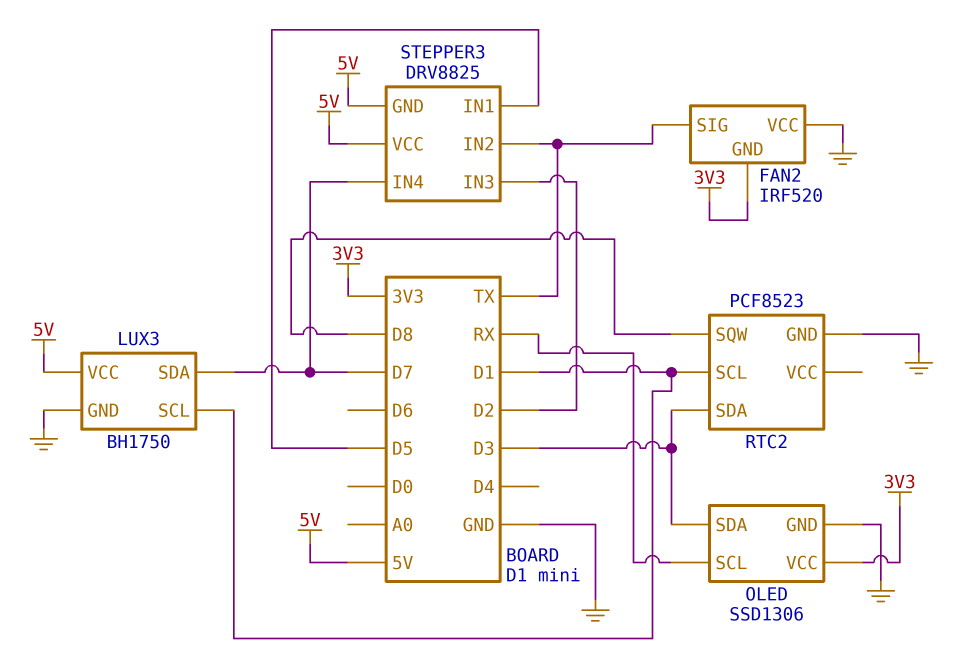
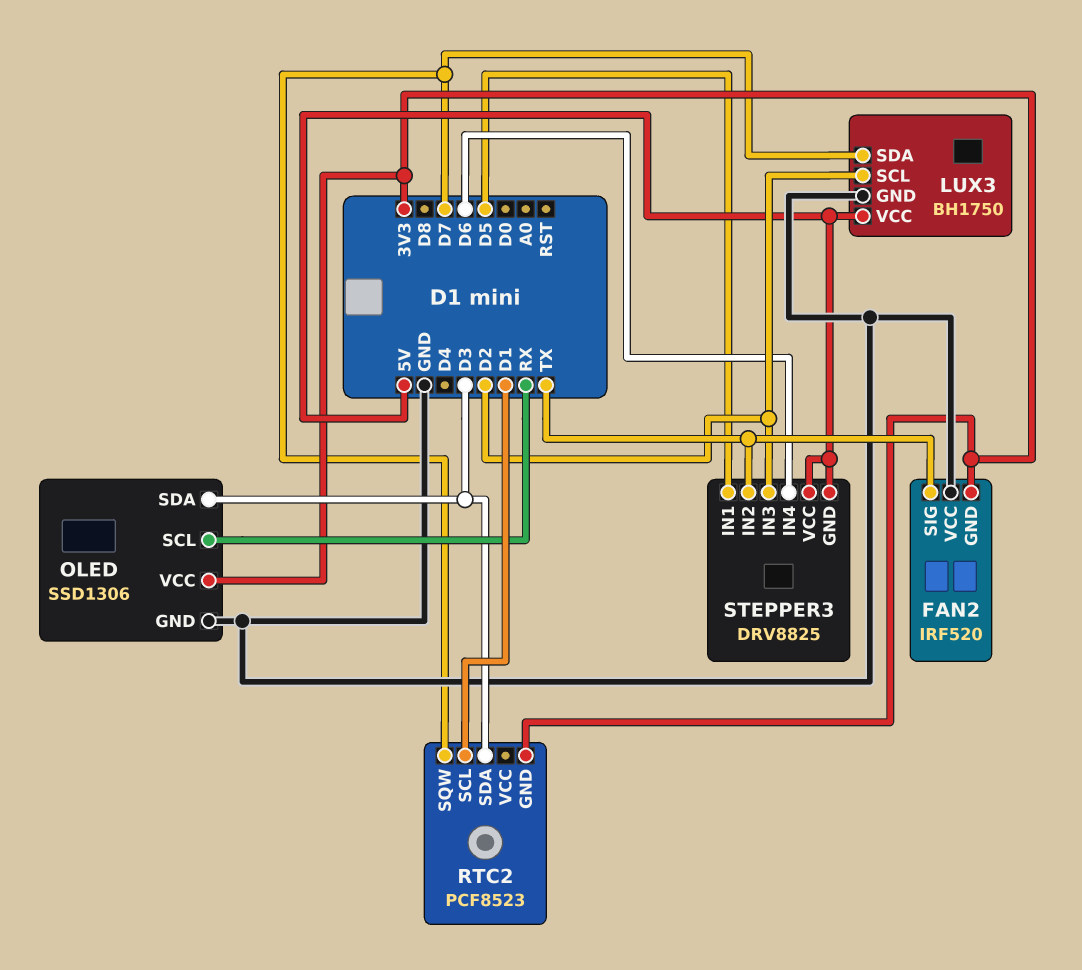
LUX3 pin SCL: D1 -> D2
RTC2 pin GND: GND -> 3V3
RTC2 pin SQW: D8 -> D7
STEPPER3 pin IN4: D7 -> D6

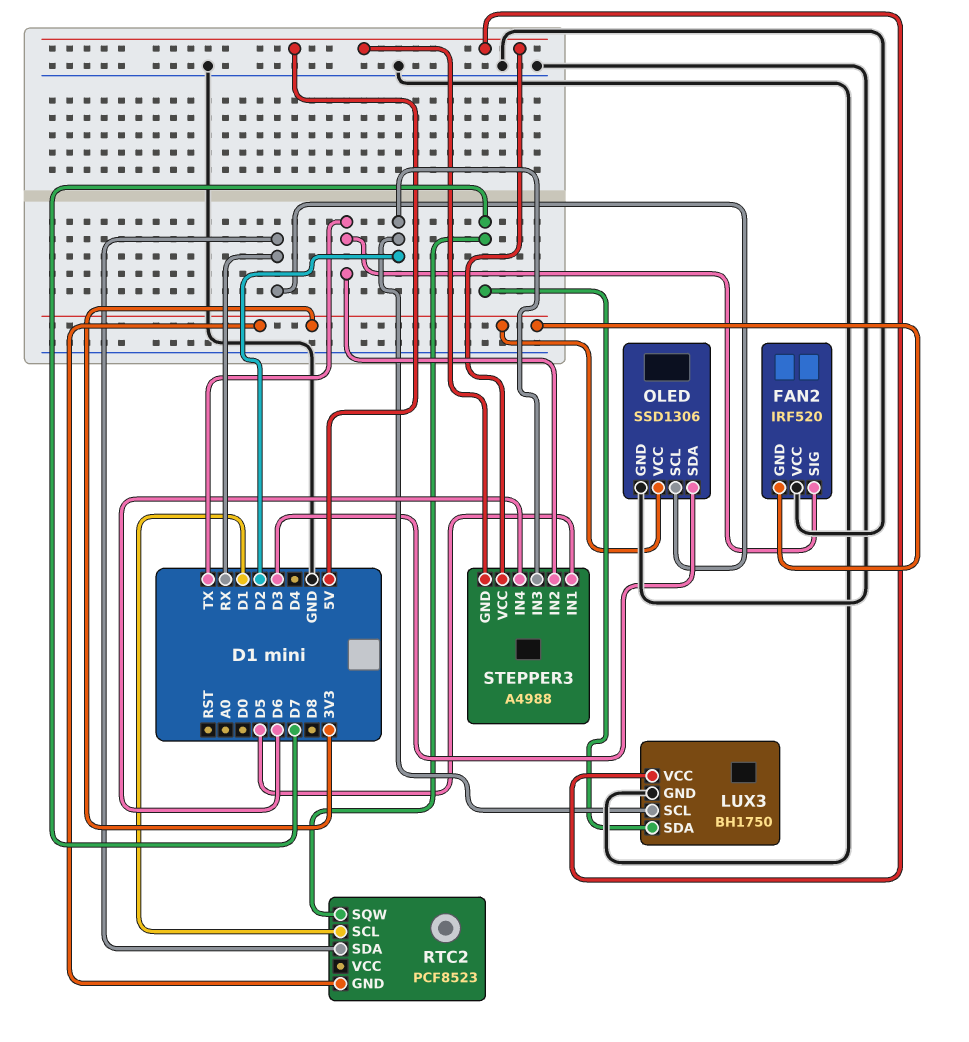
RTC2 pin SDA: D3 -> RX
STEPPER3: DRV8825 -> A4988

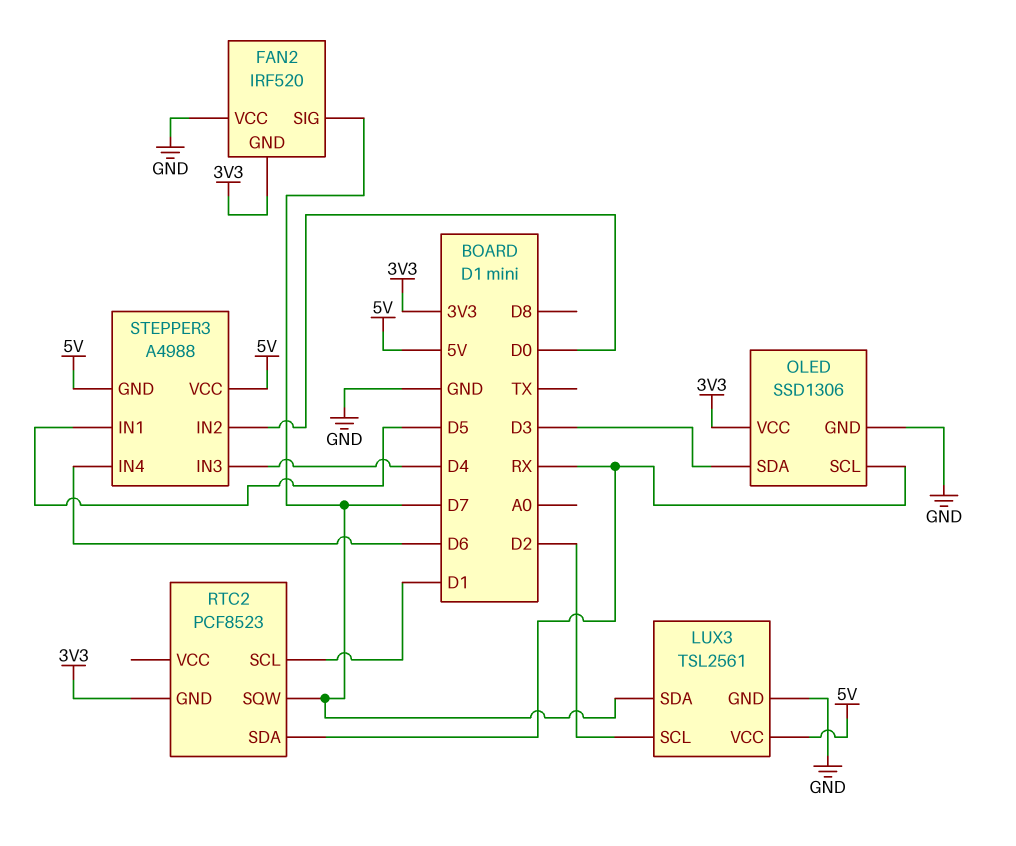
FAN2 pin SIG: TX -> D7
LUX3: BH1750 -> TSL2561
STEPPER3 pin IN2: TX -> D0
STEPPER3 pin IN3: D2 -> D4

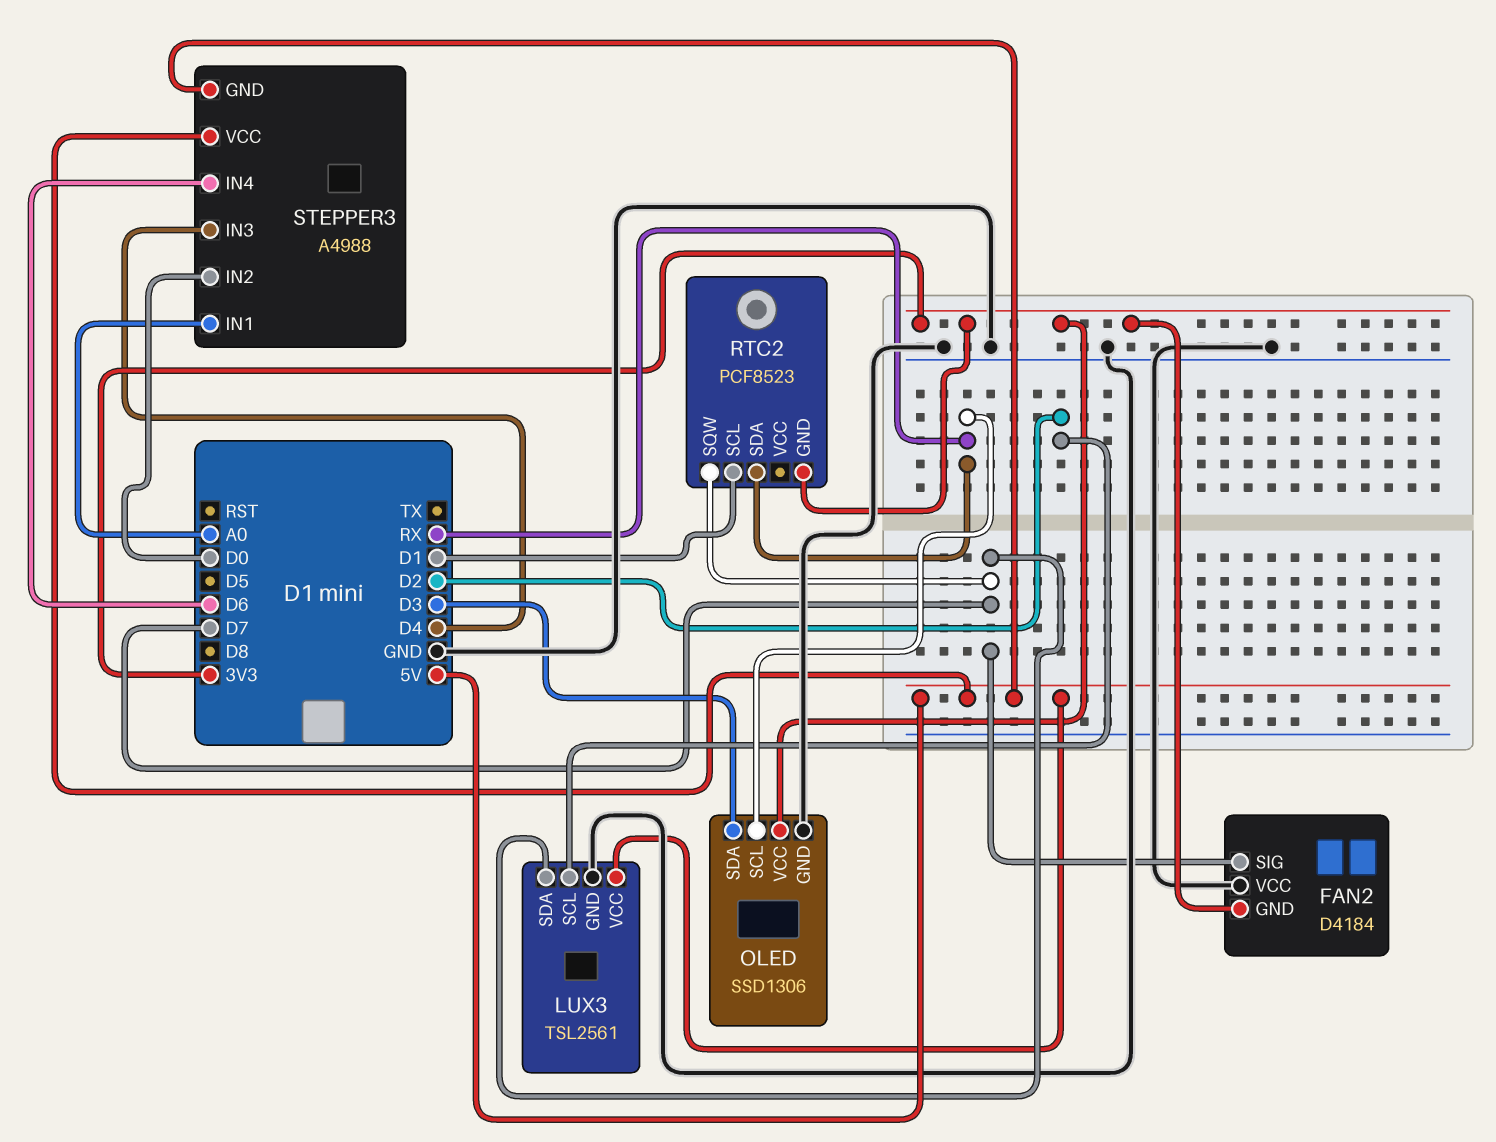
FAN2: IRF520 -> D4184
STEPPER3 pin IN1: D5 -> A0

